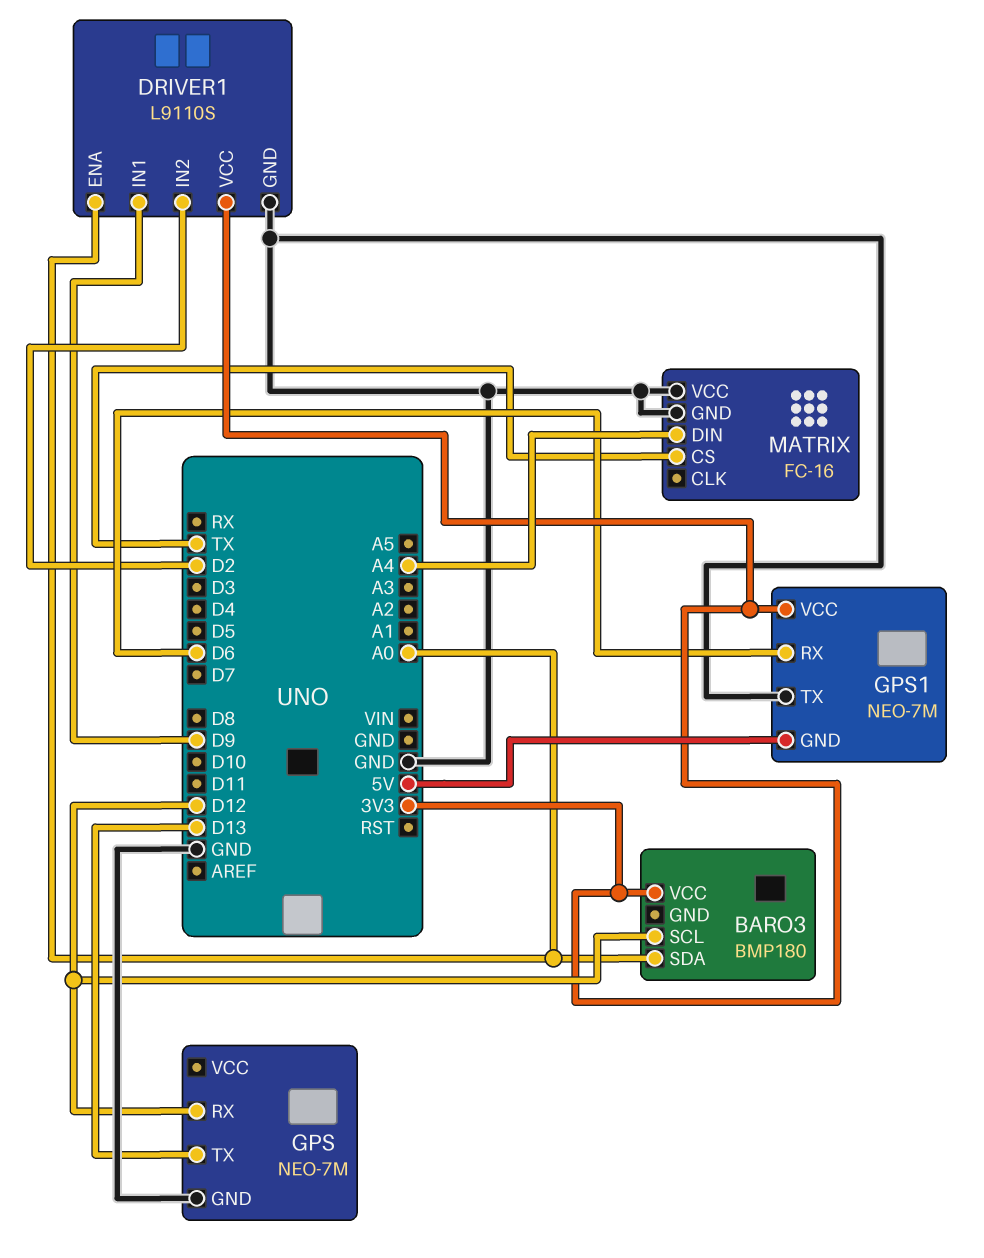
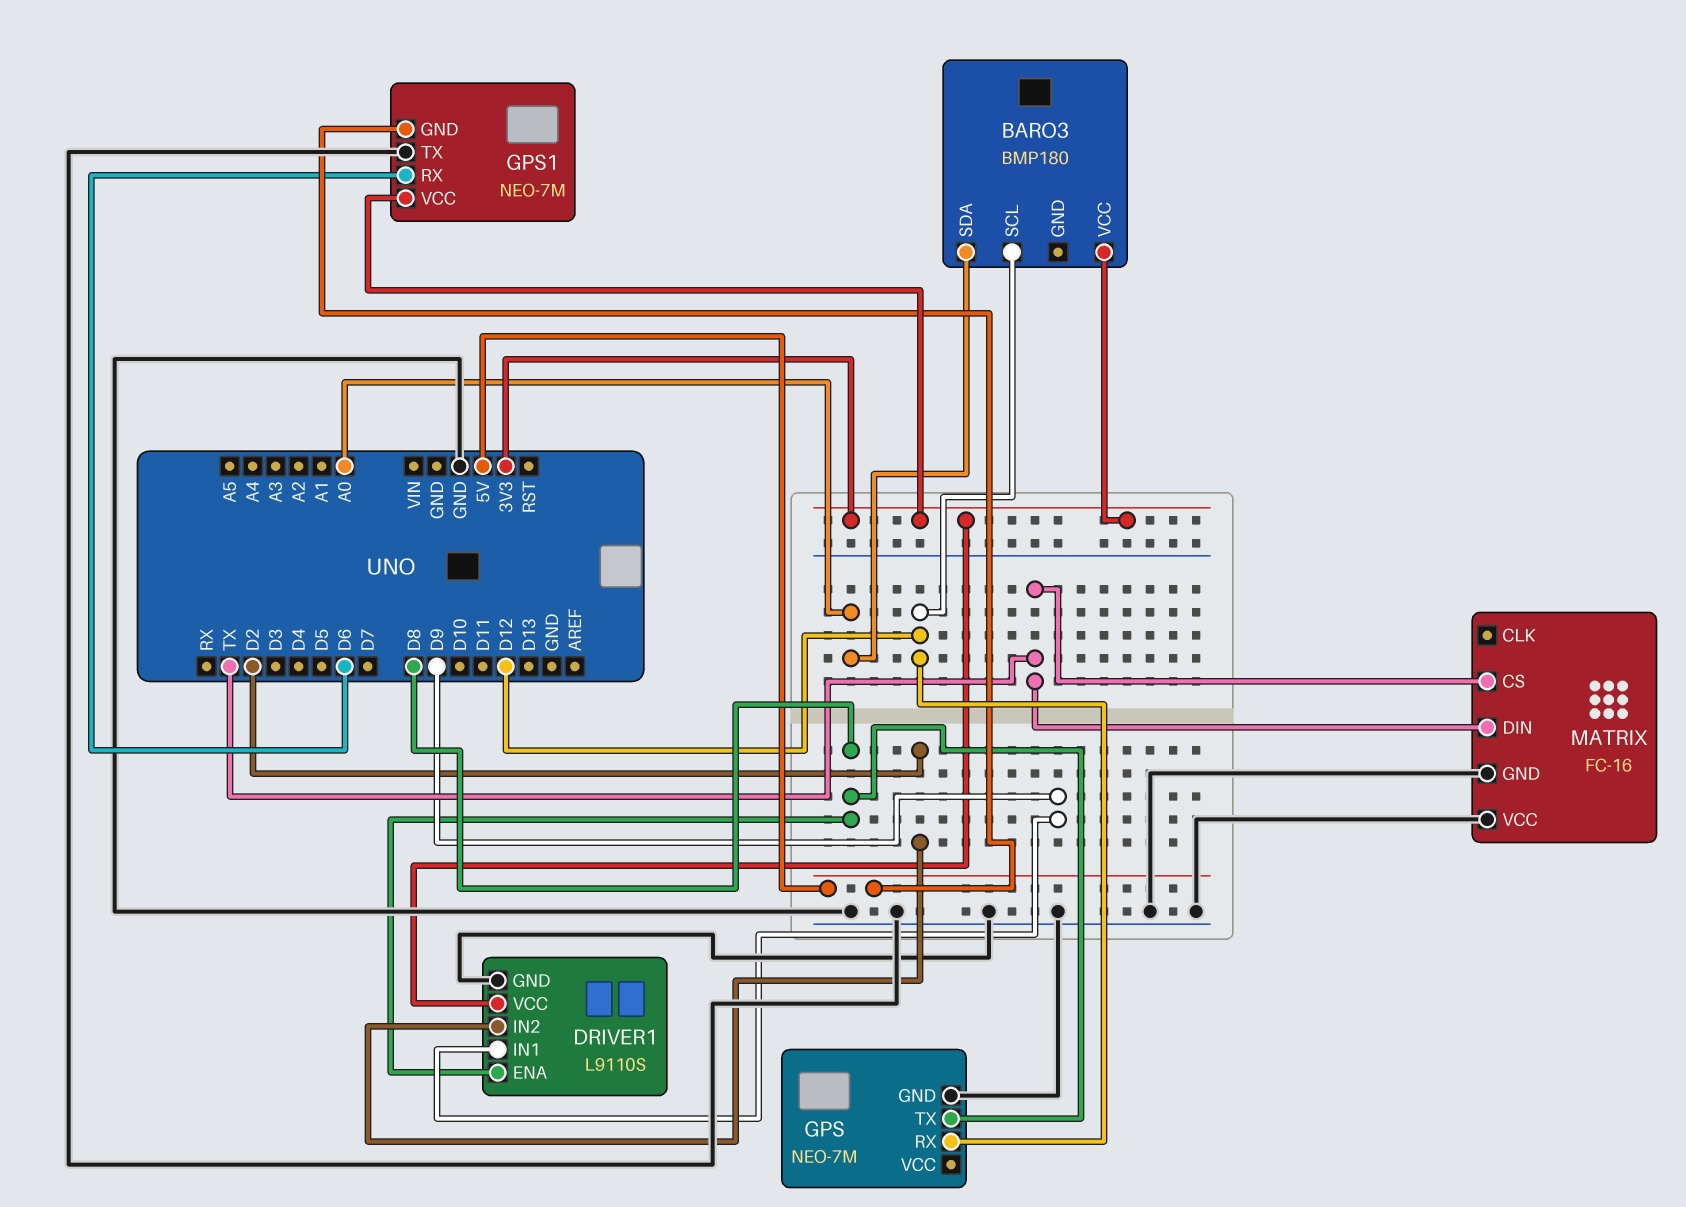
DRIVER1 pin ENA: A0 -> D8
GPS pin TX: D13 -> D8
MATRIX pin DIN: A4 -> TX

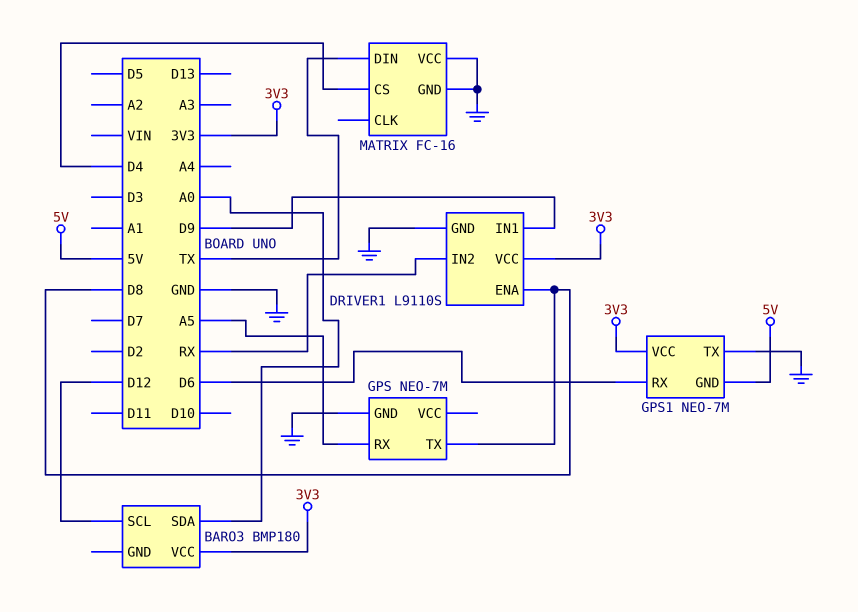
DRIVER1 pin IN2: D2 -> RX
GPS pin RX: D12 -> A5
MATRIX pin CS: TX -> D4

